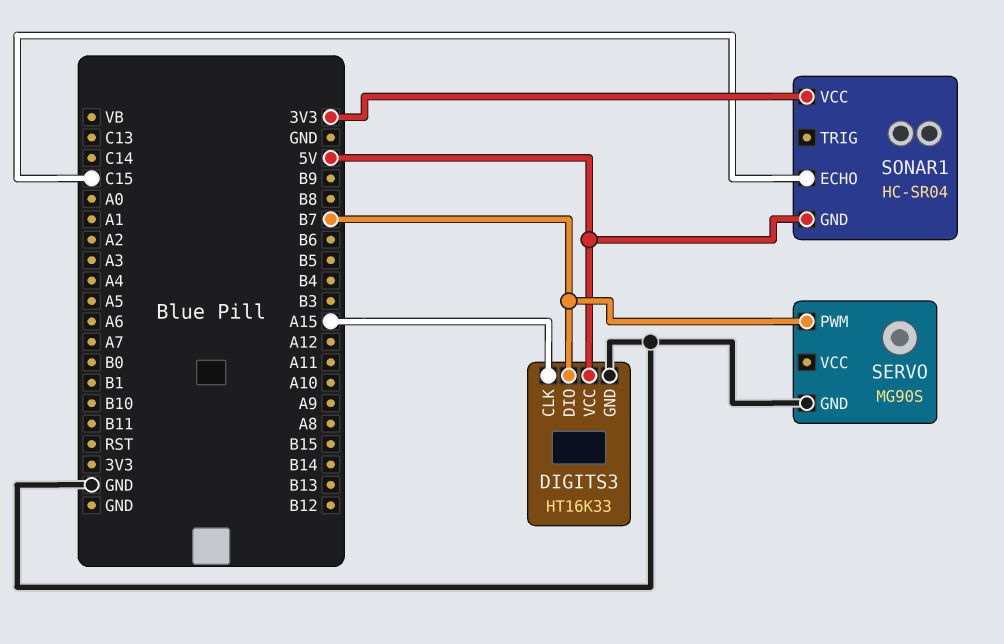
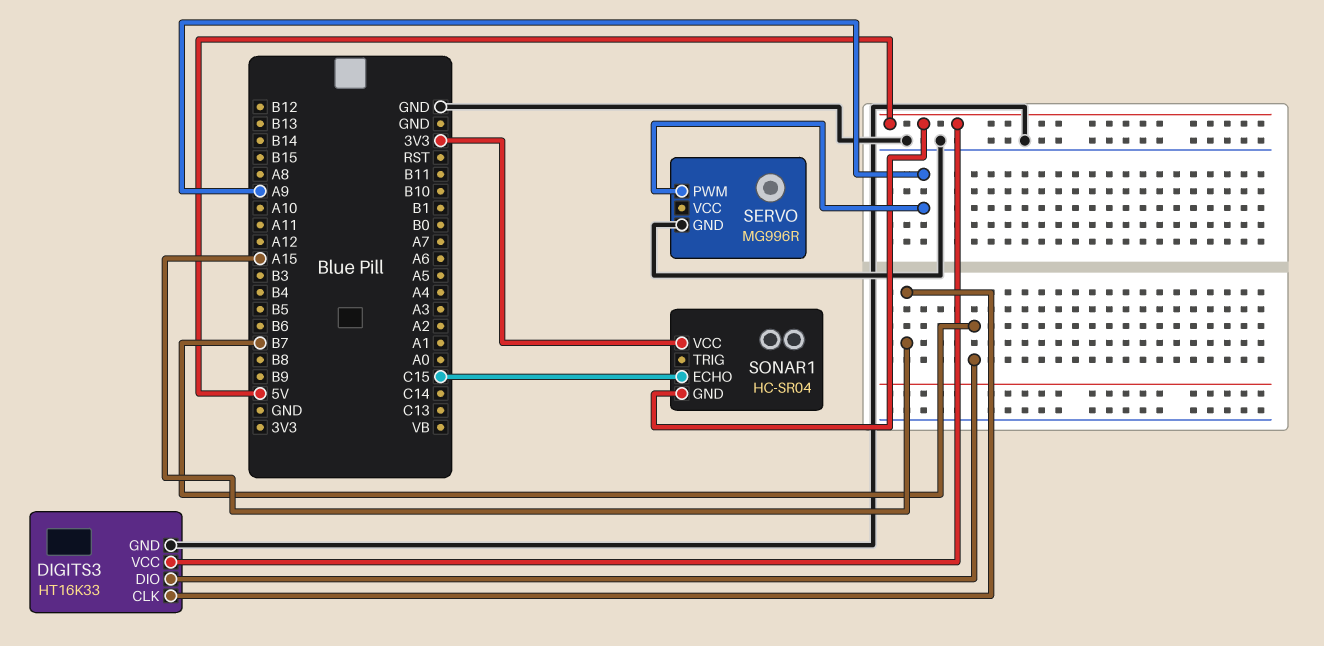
SERVO: MG90S -> MG996R
SERVO pin PWM: B7 -> A9

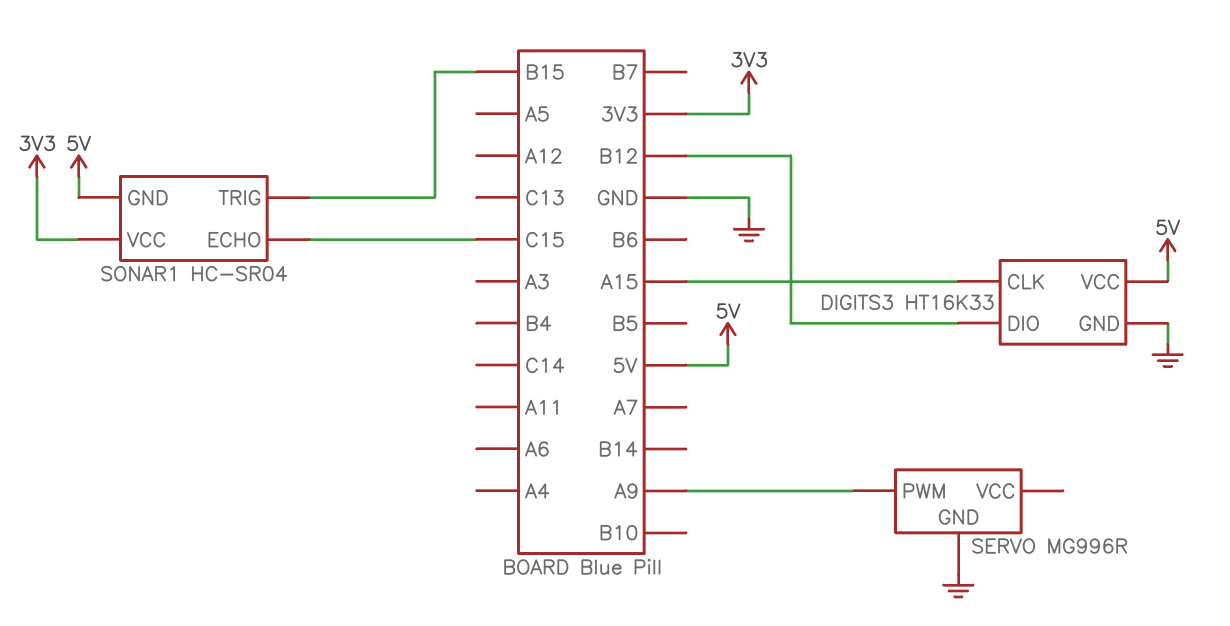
DIGITS3 pin DIO: B7 -> B12
SONAR1 pin TRIG: none -> B15

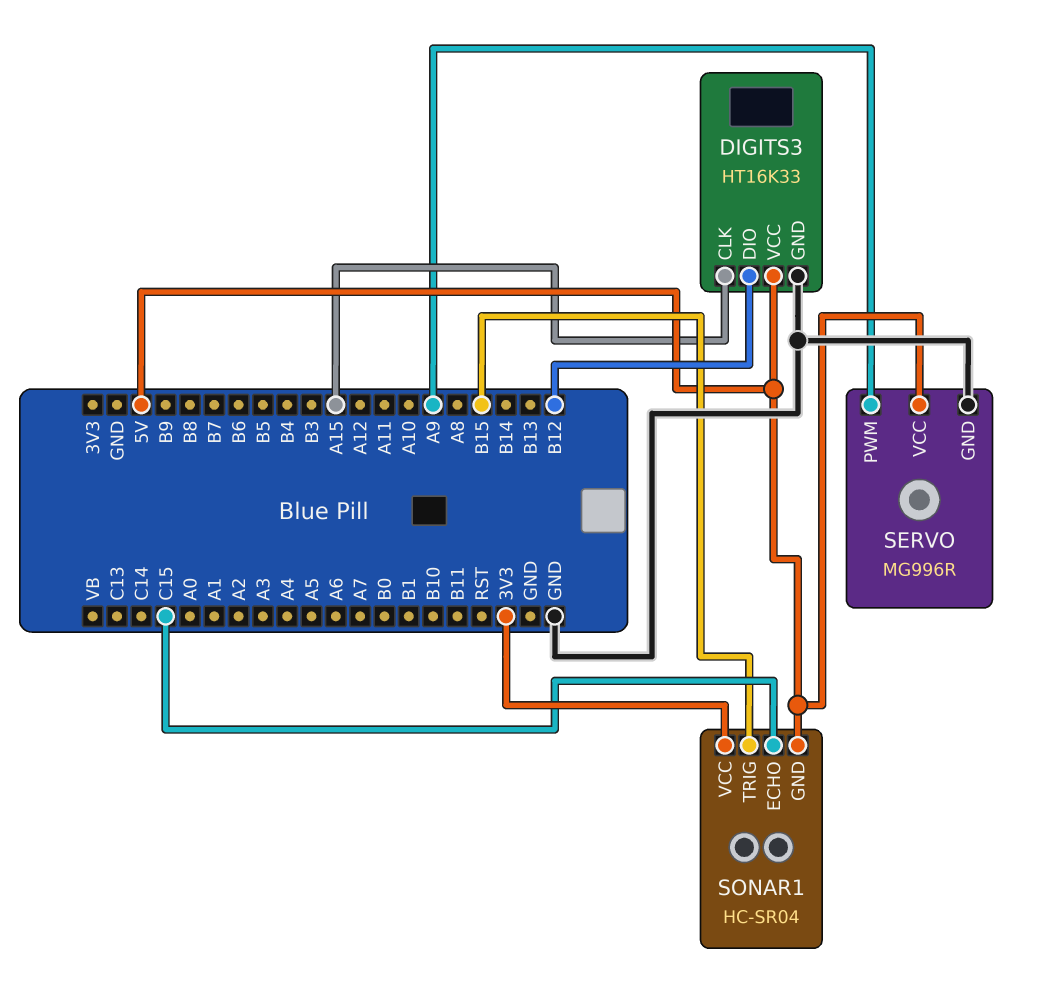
SERVO pin VCC: none -> 5V

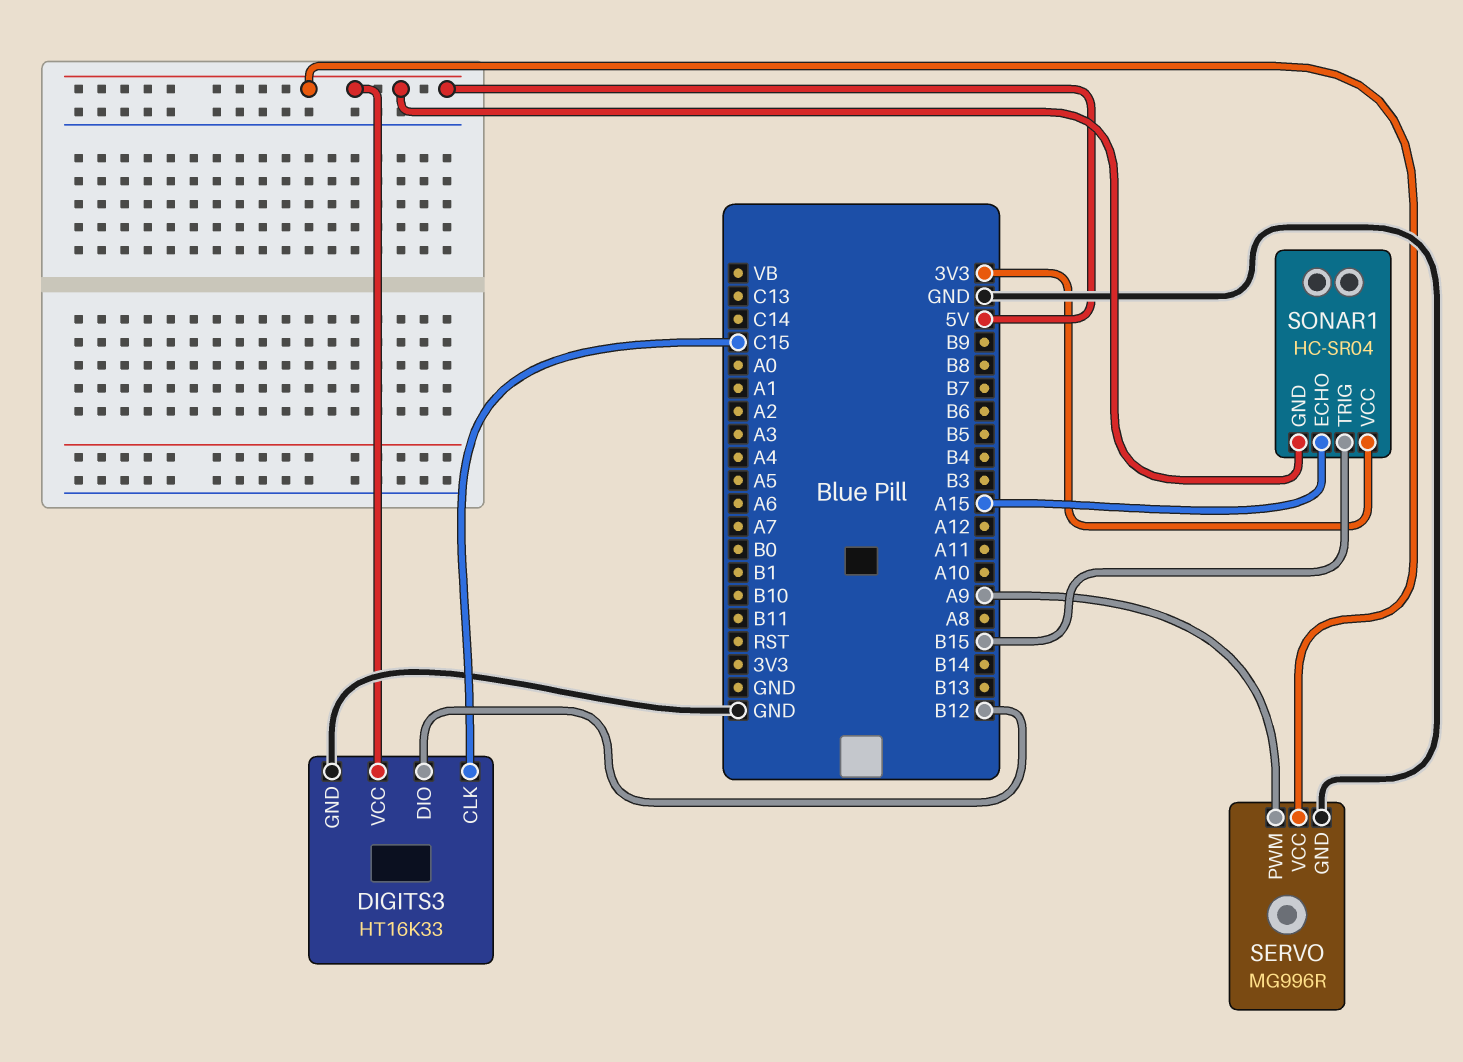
DIGITS3 pin CLK: A15 -> C15
SONAR1 pin ECHO: C15 -> A15

